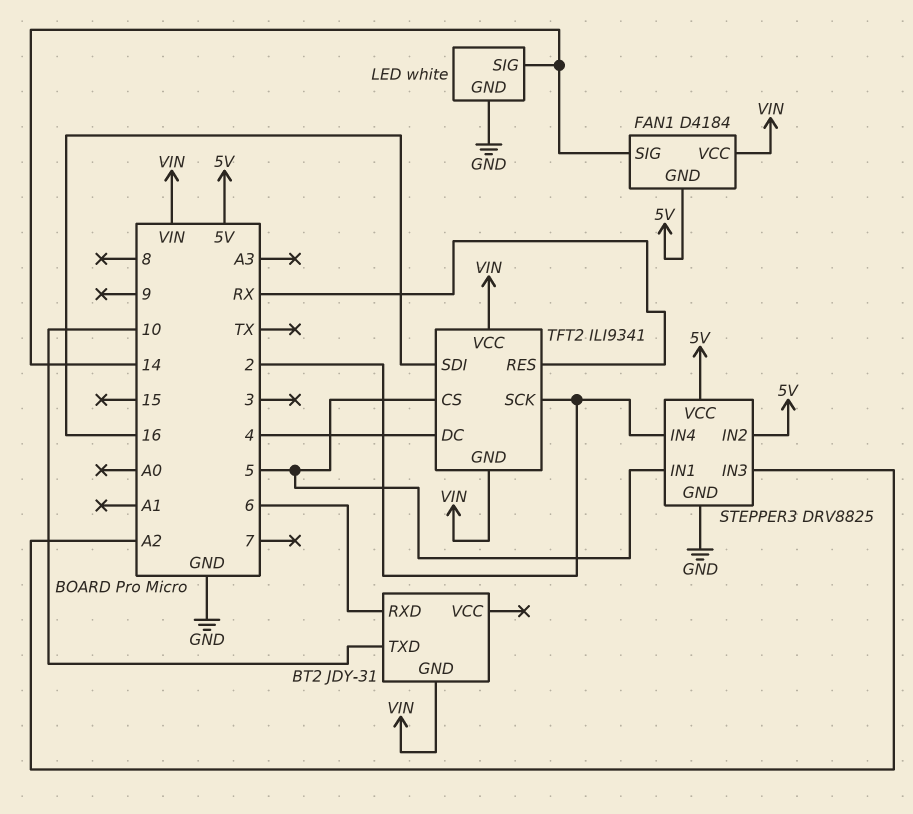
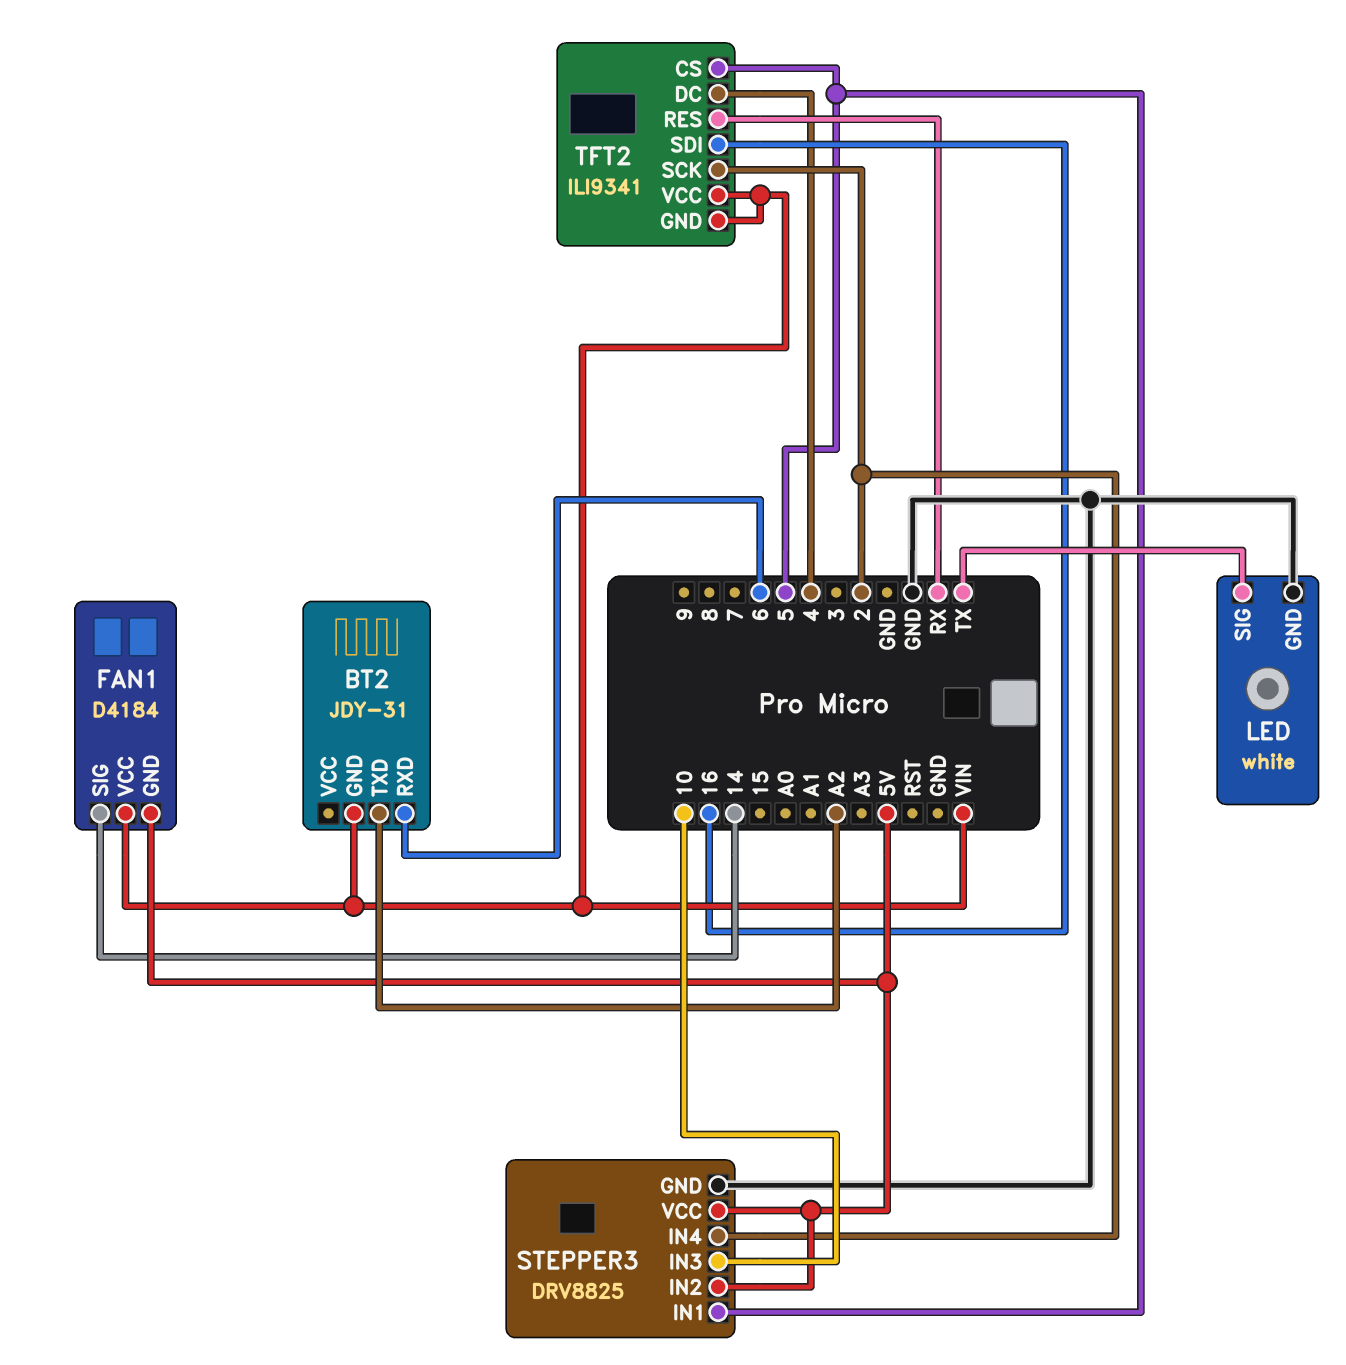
BT2 pin TXD: 10 -> A2
LED pin SIG: 14 -> TX
STEPPER3 pin IN3: A2 -> 10

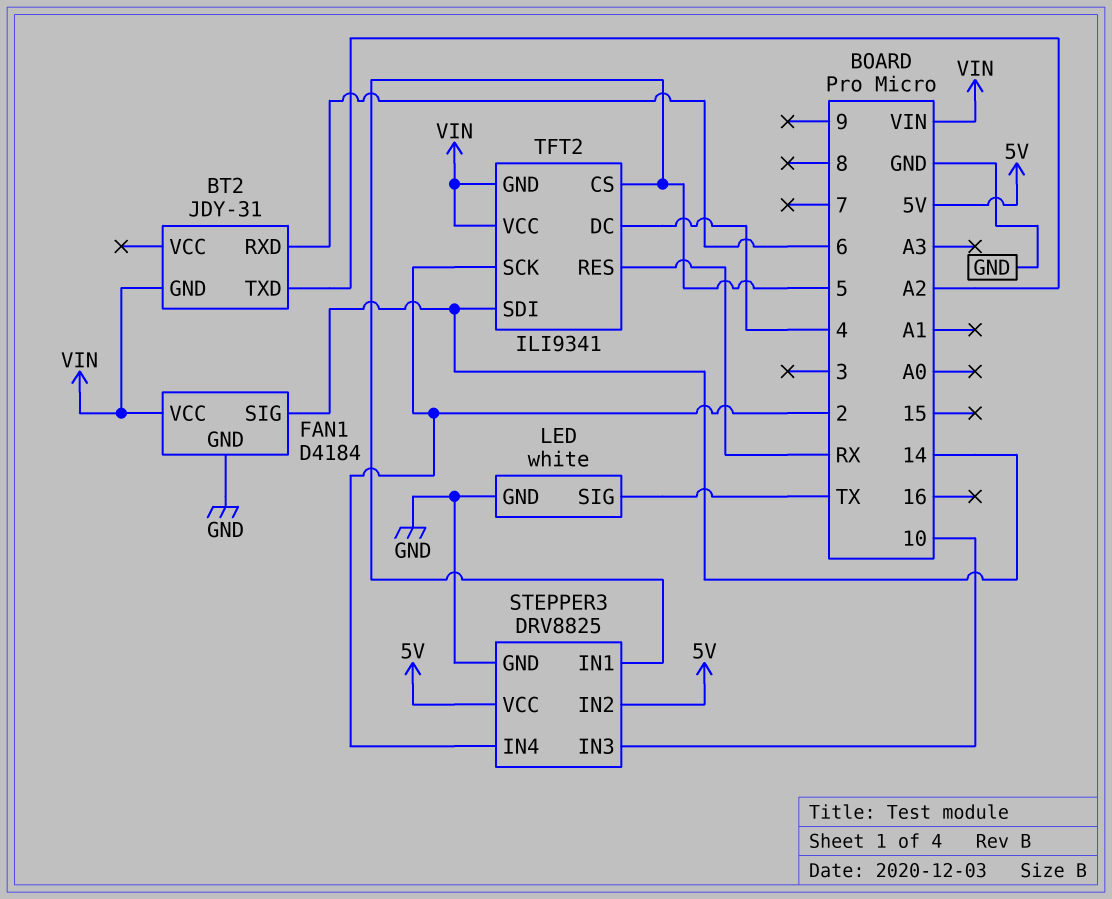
FAN1 pin GND: 5V -> GND
TFT2 pin SDI: 16 -> 14

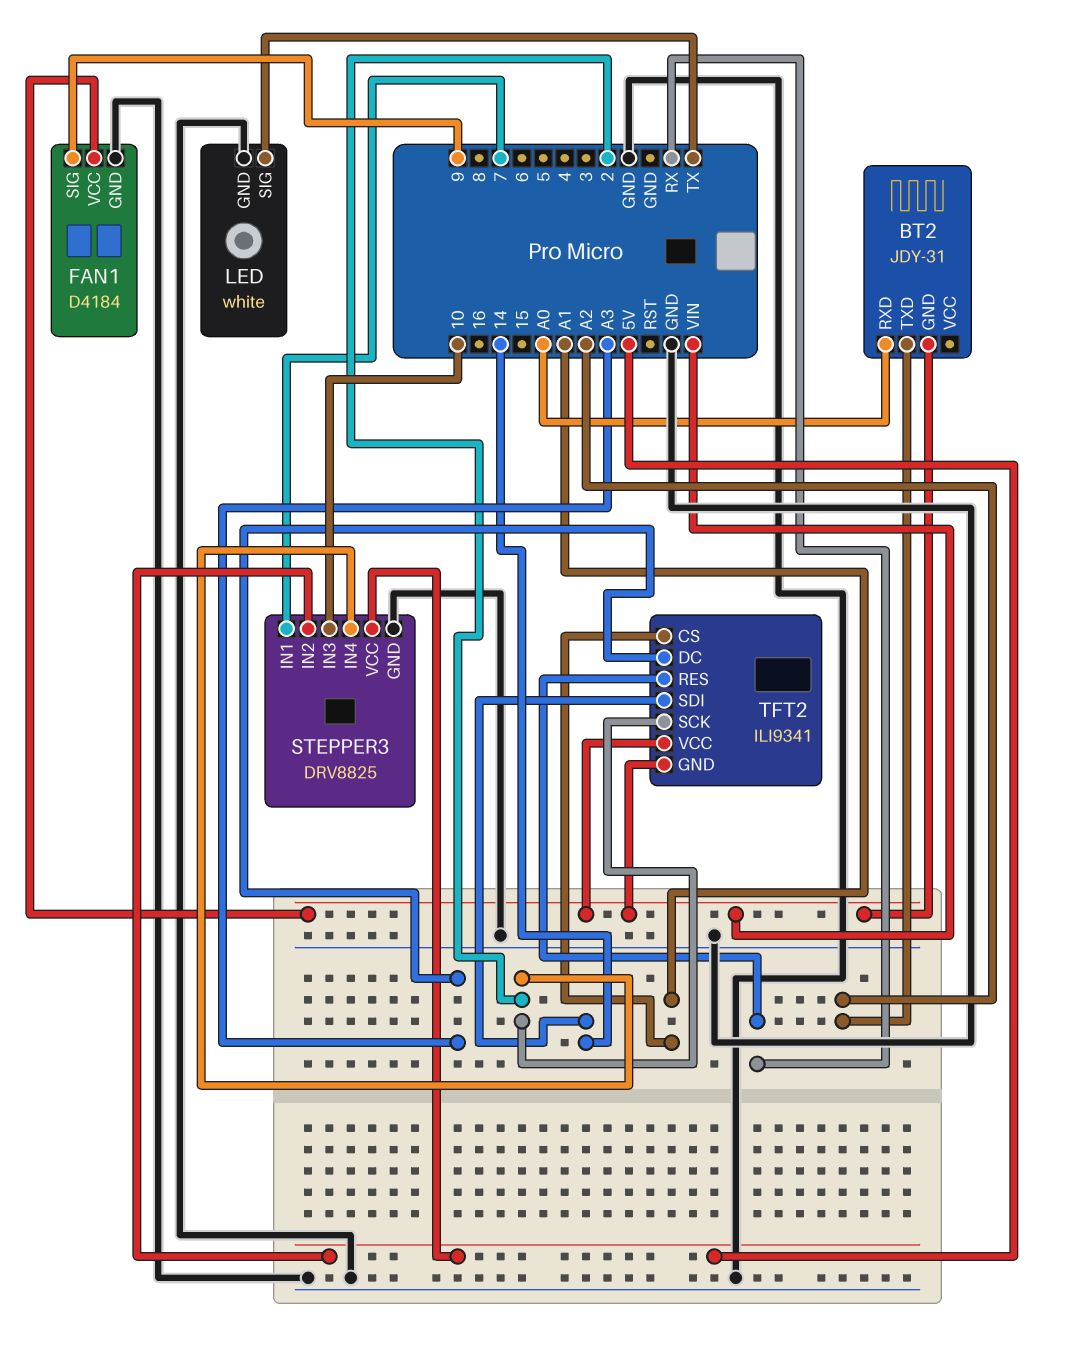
BT2 pin RXD: 6 -> A0
FAN1 pin SIG: 14 -> 9
STEPPER3 pin IN1: 5 -> 7
TFT2 pin CS: 5 -> A1
TFT2 pin DC: 4 -> A3

